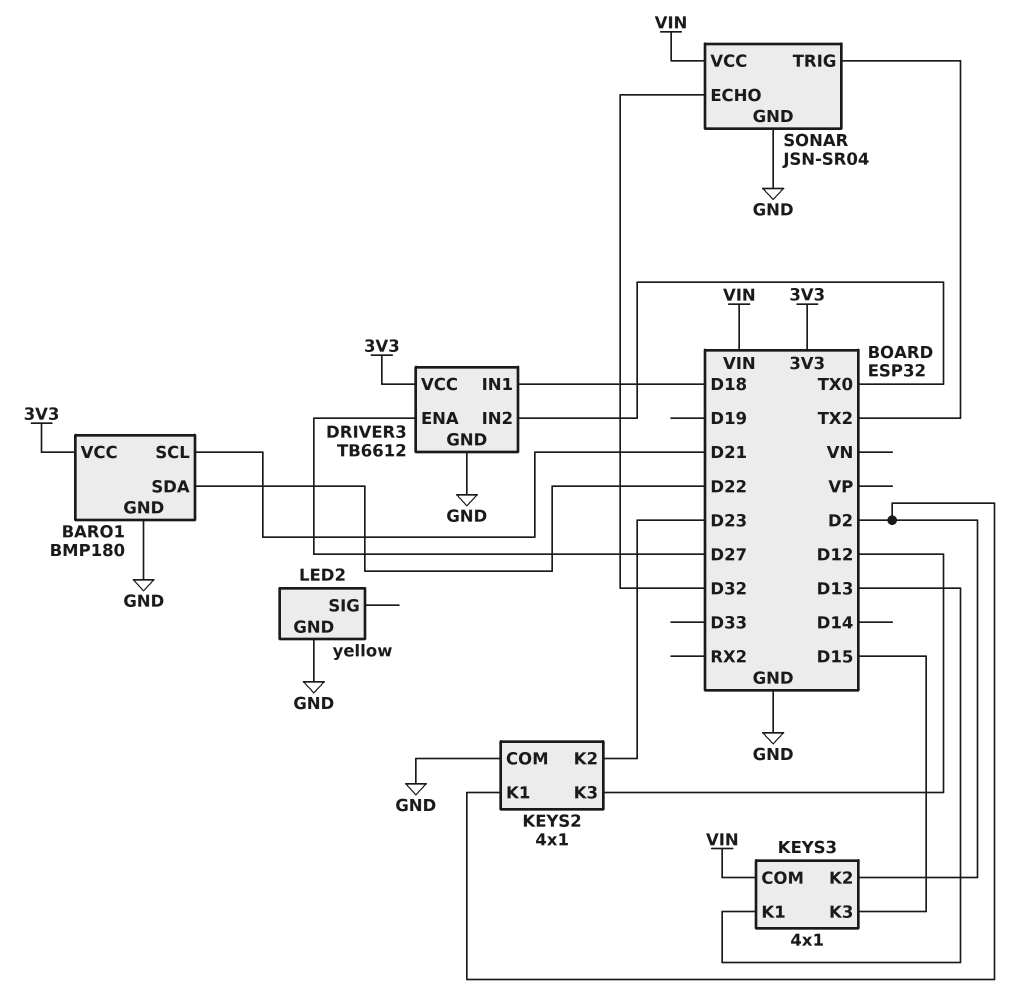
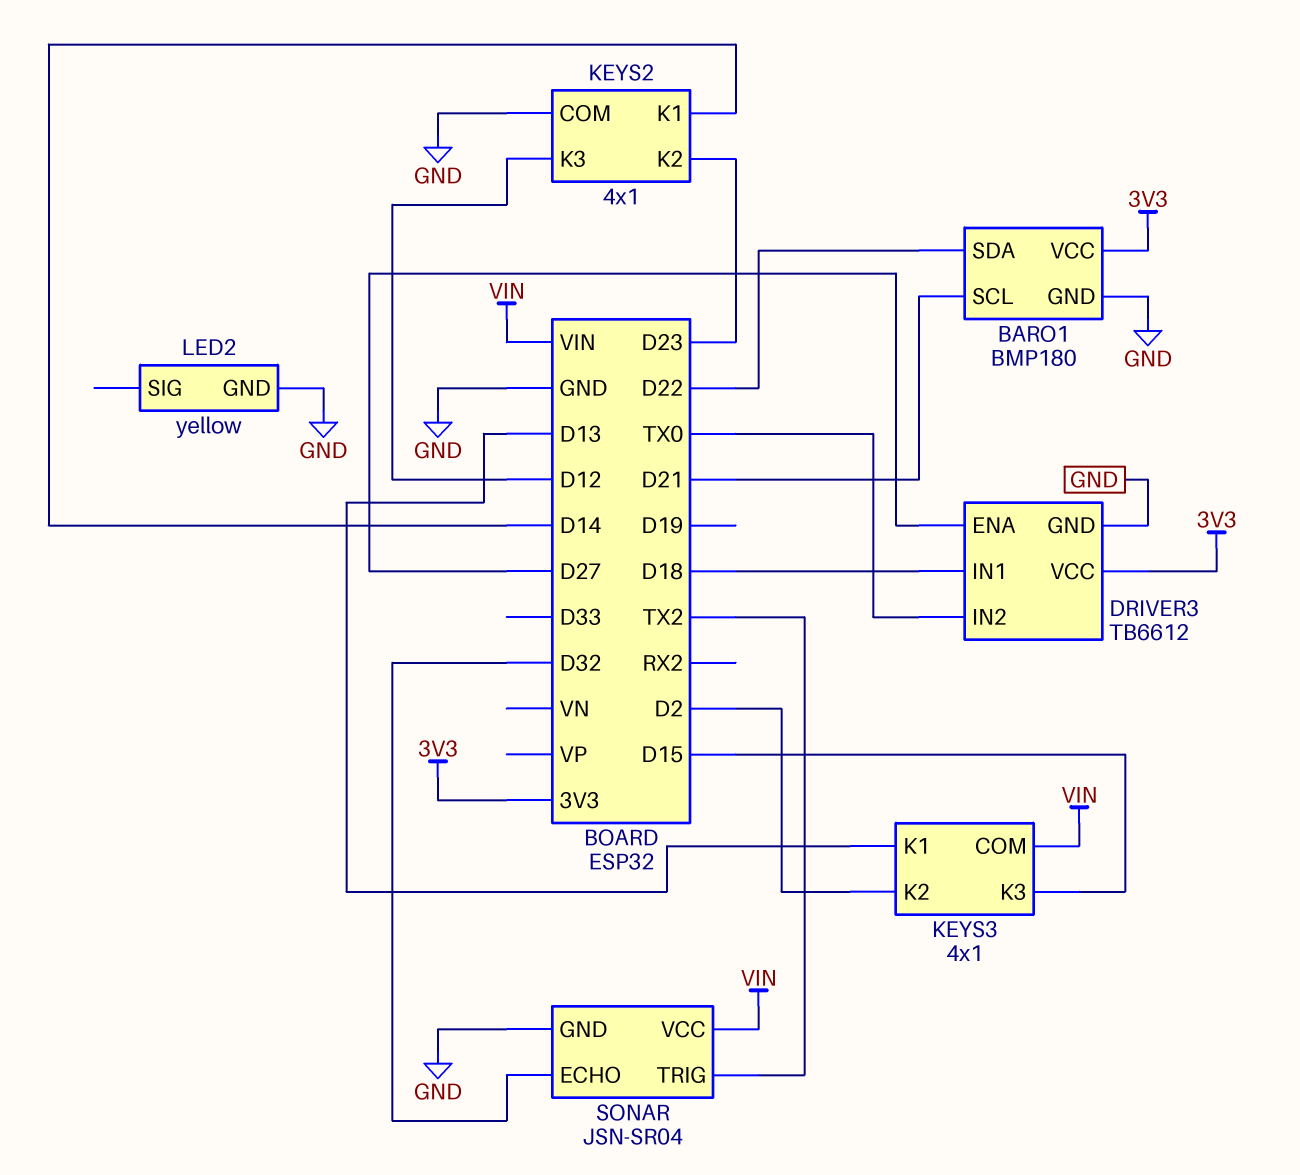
KEYS2 pin K1: D2 -> D14

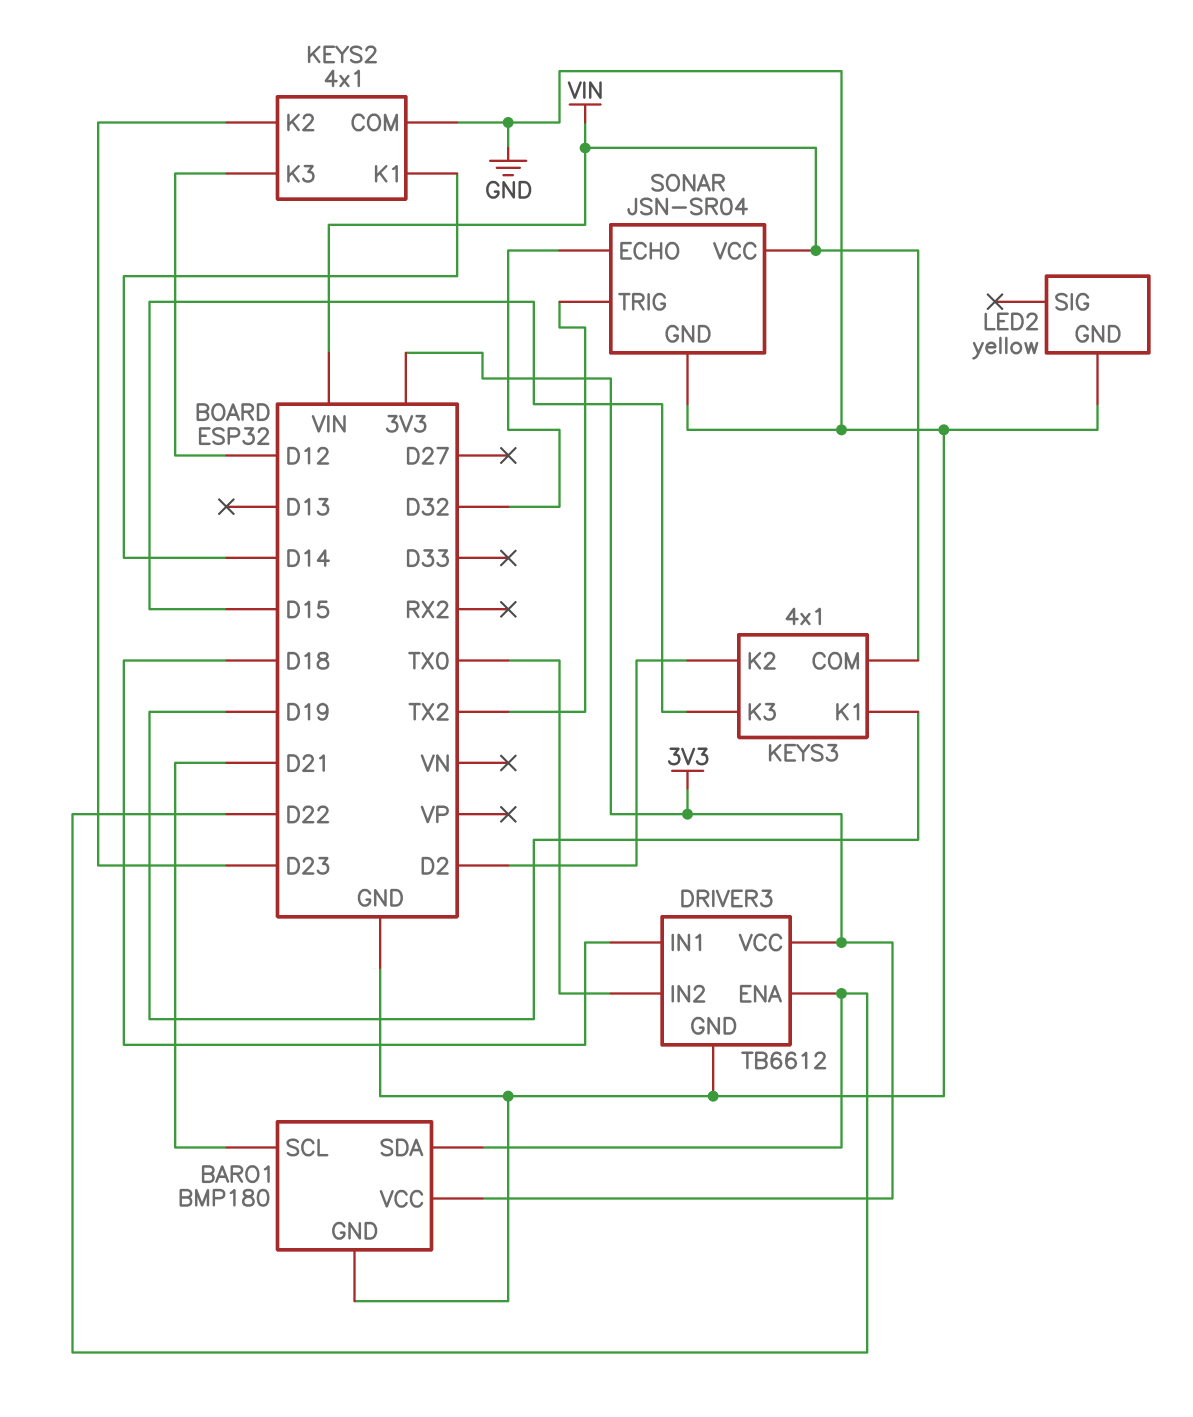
DRIVER3 pin ENA: D27 -> D22
KEYS3 pin K1: D13 -> D19

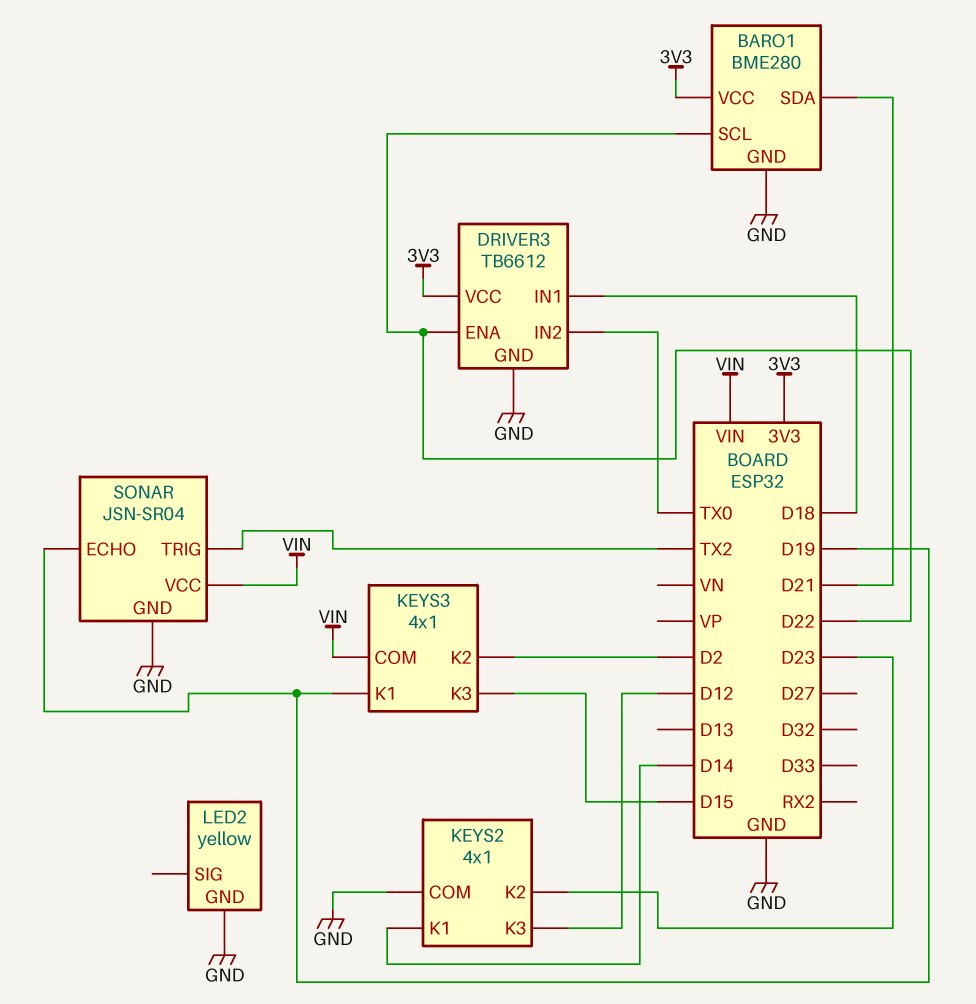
BARO1: BMP180 -> BME280
BARO1 pin SCL: D21 -> D22
BARO1 pin SDA: D22 -> D21
SONAR pin ECHO: D32 -> D19

